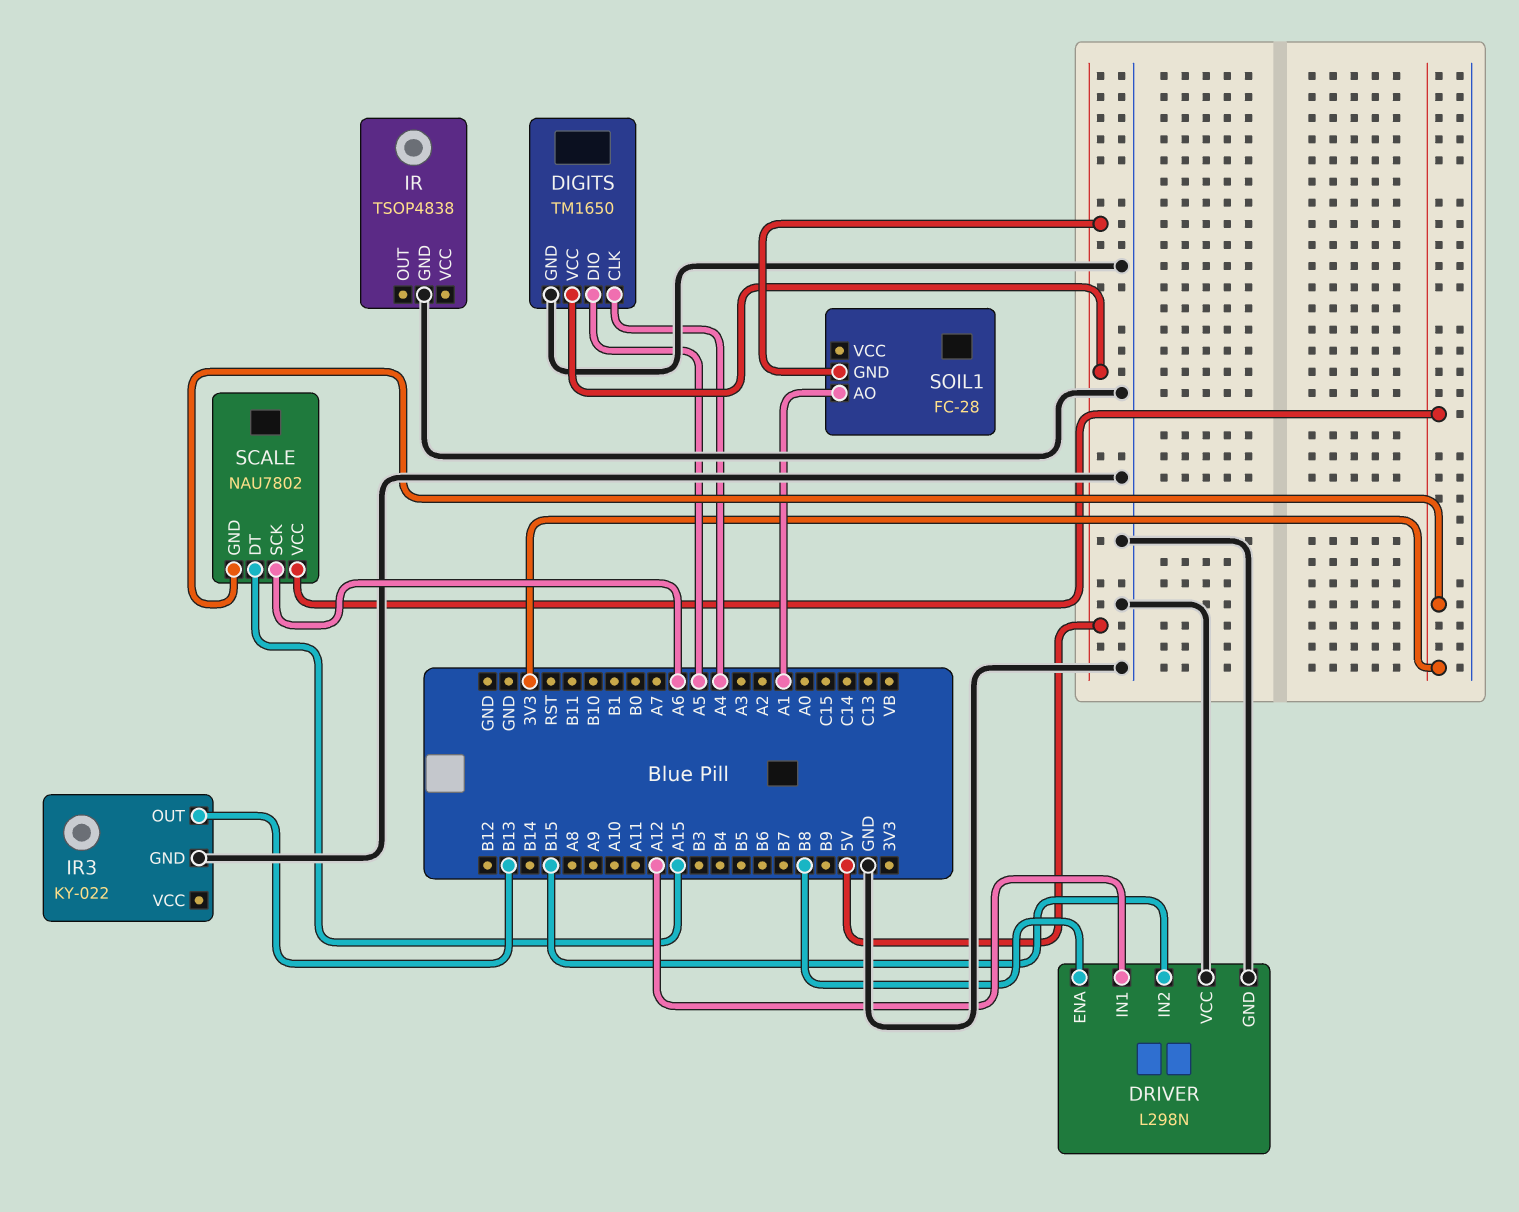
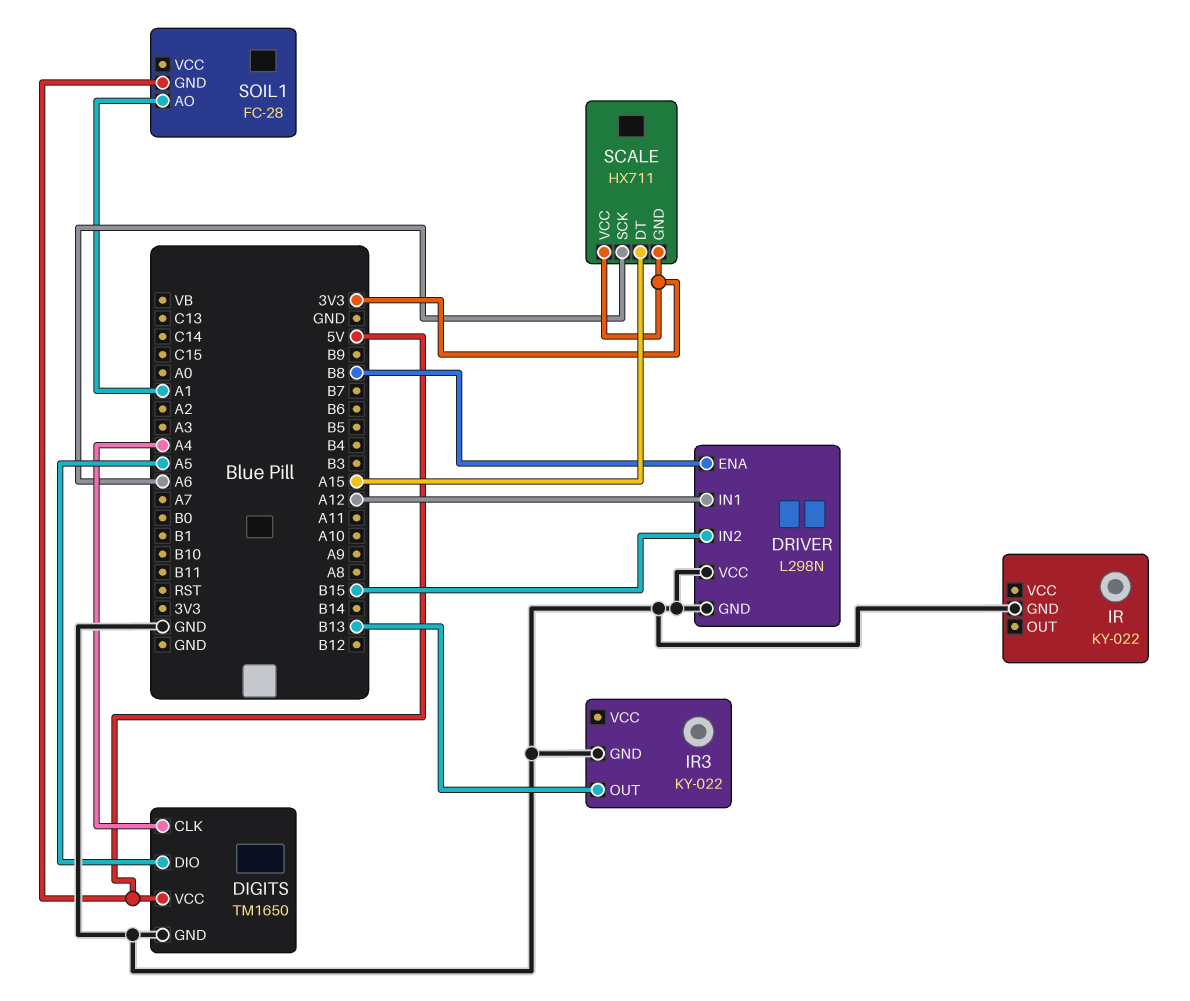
IR: TSOP4838 -> KY-022
SCALE: NAU7802 -> HX711

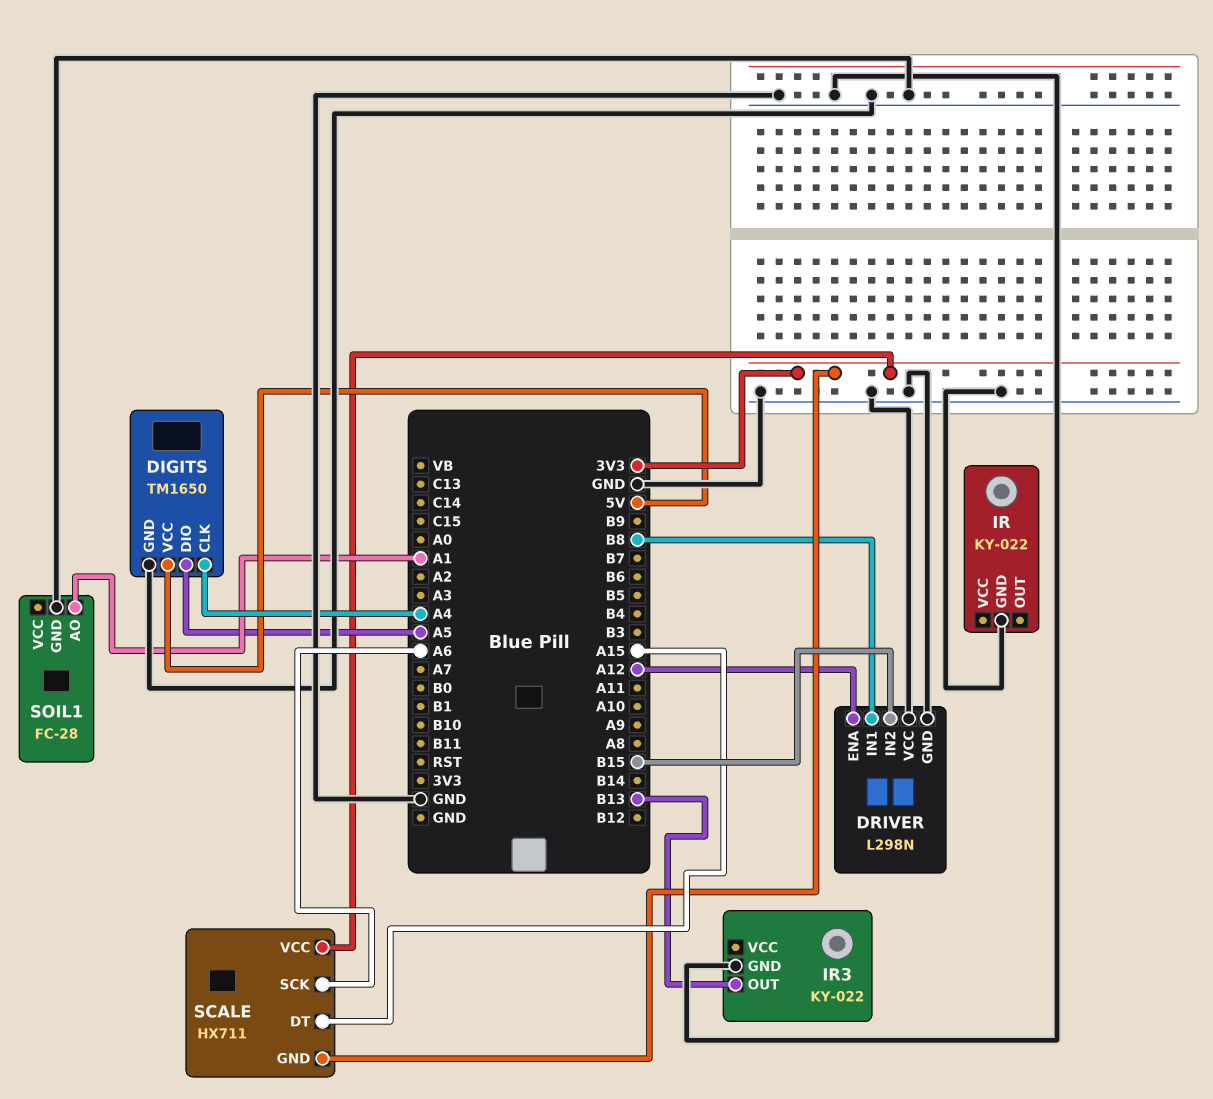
DRIVER pin ENA: B8 -> A12
DRIVER pin IN1: A12 -> B8
SOIL1 pin GND: 5V -> GND

